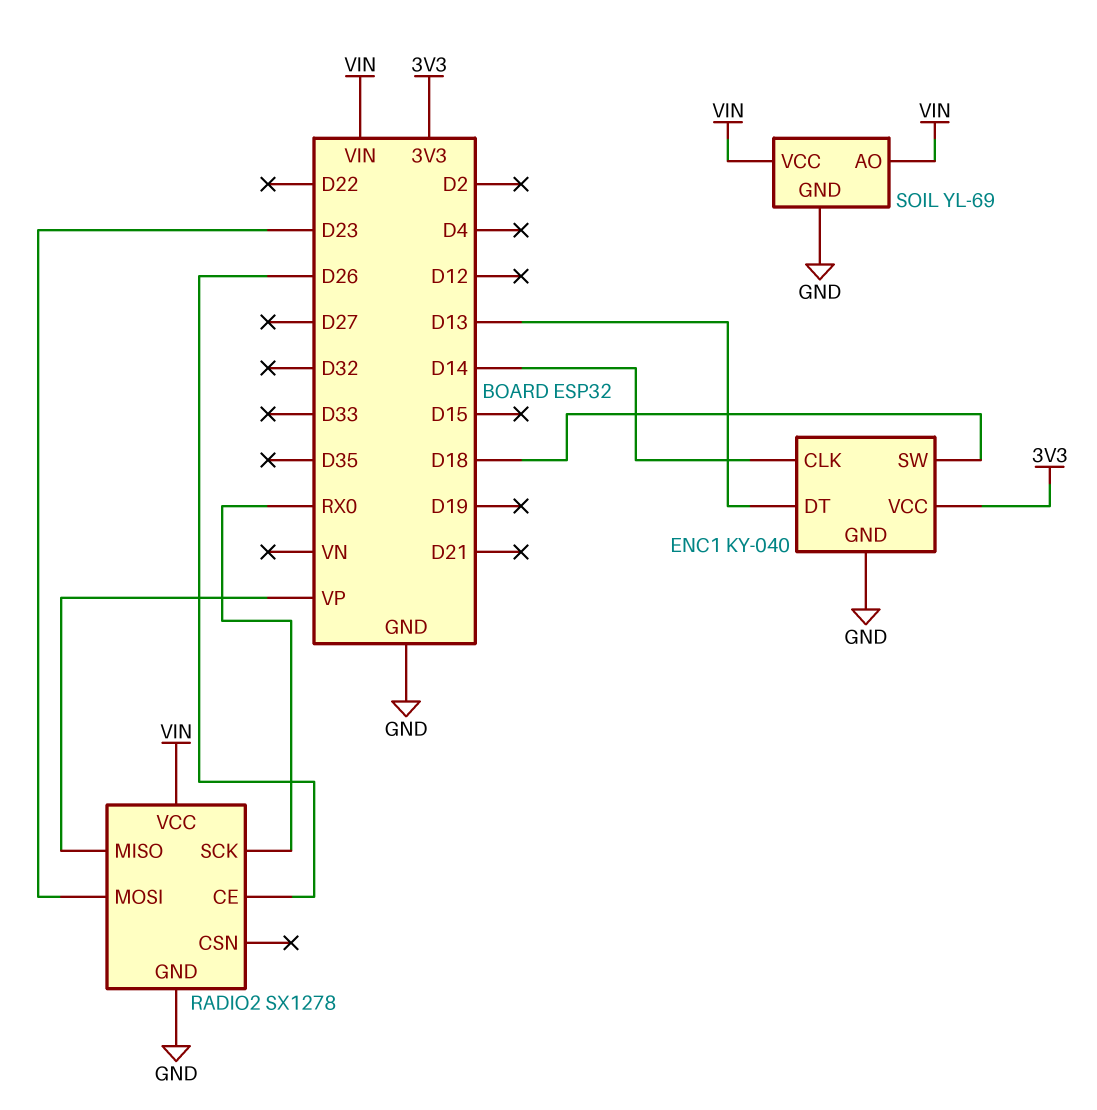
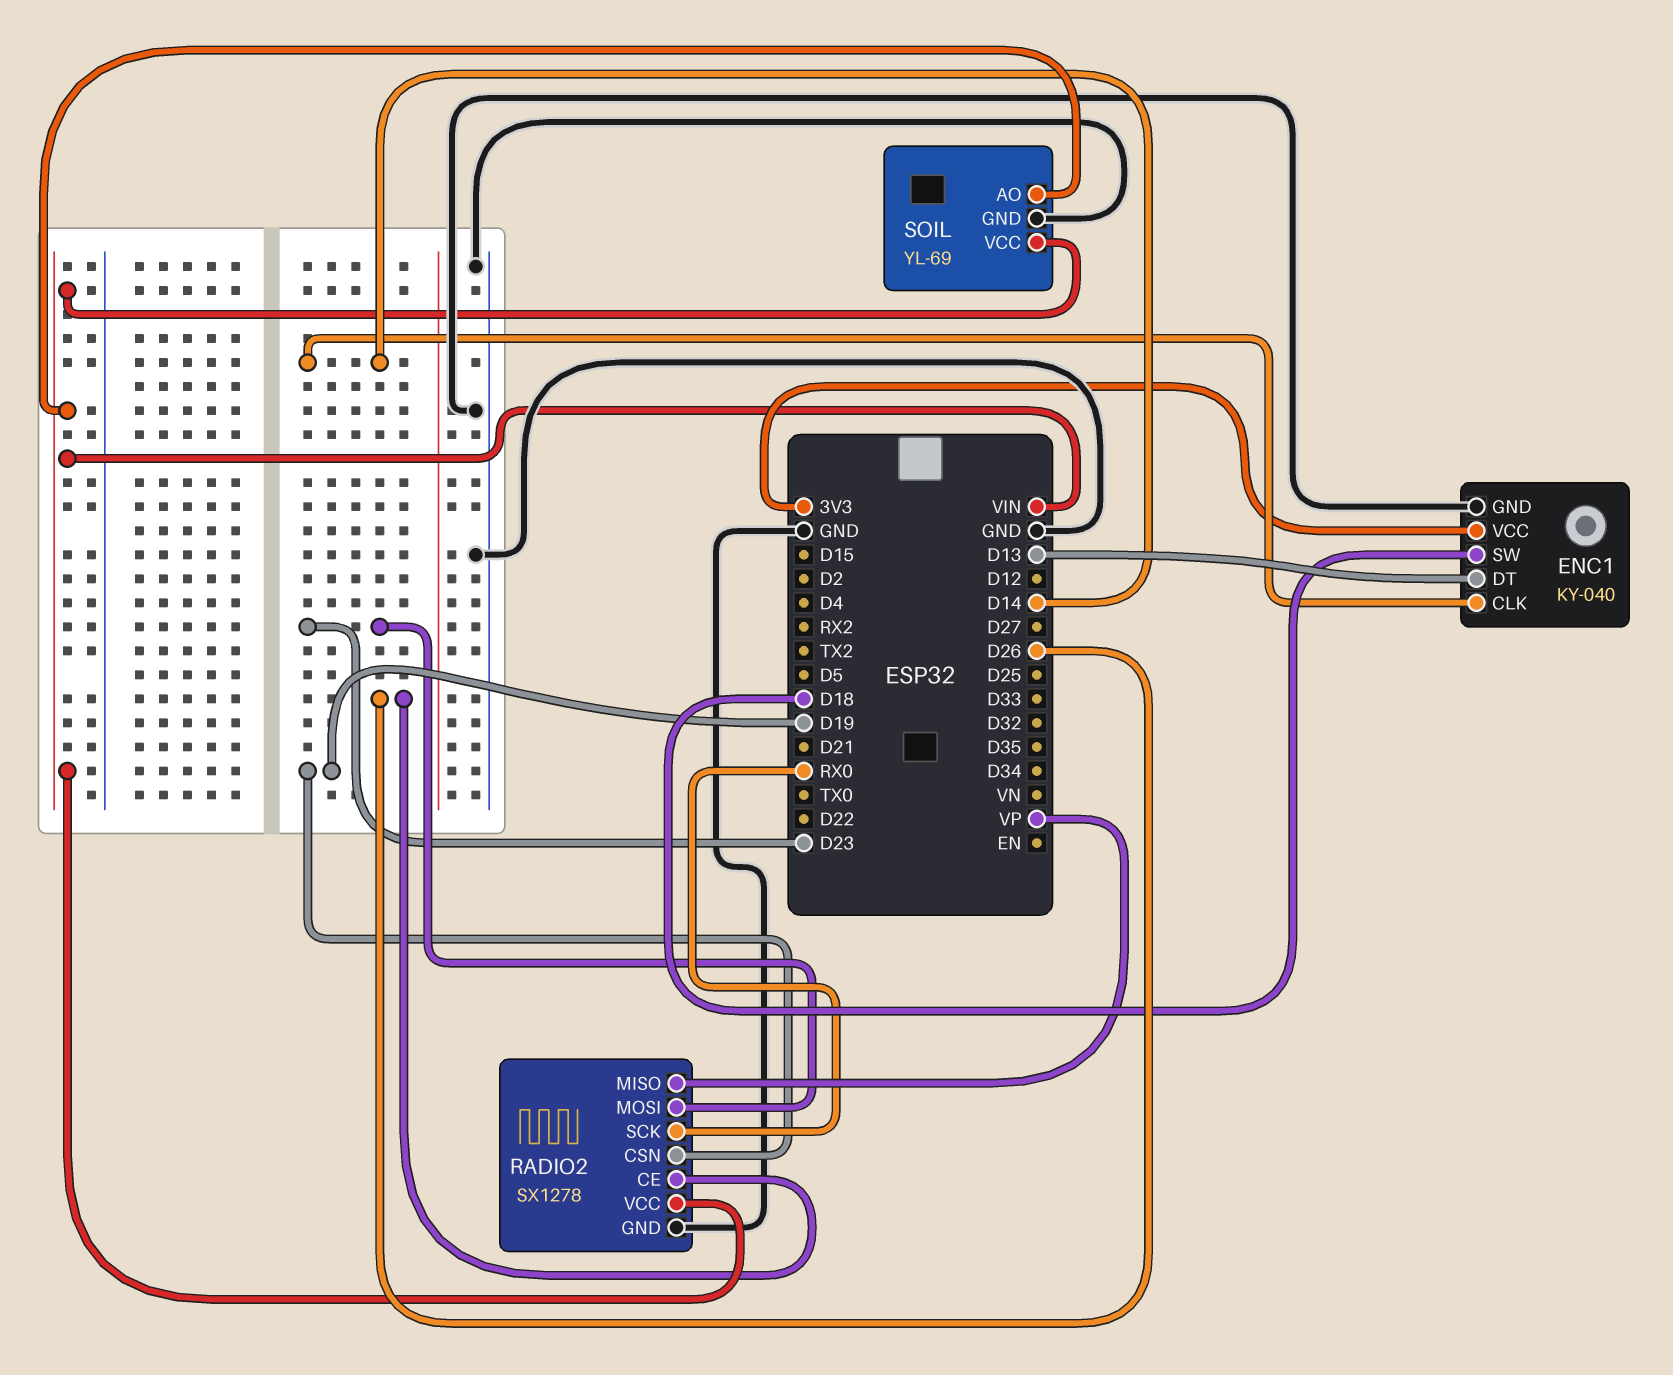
RADIO2 pin CSN: none -> D19

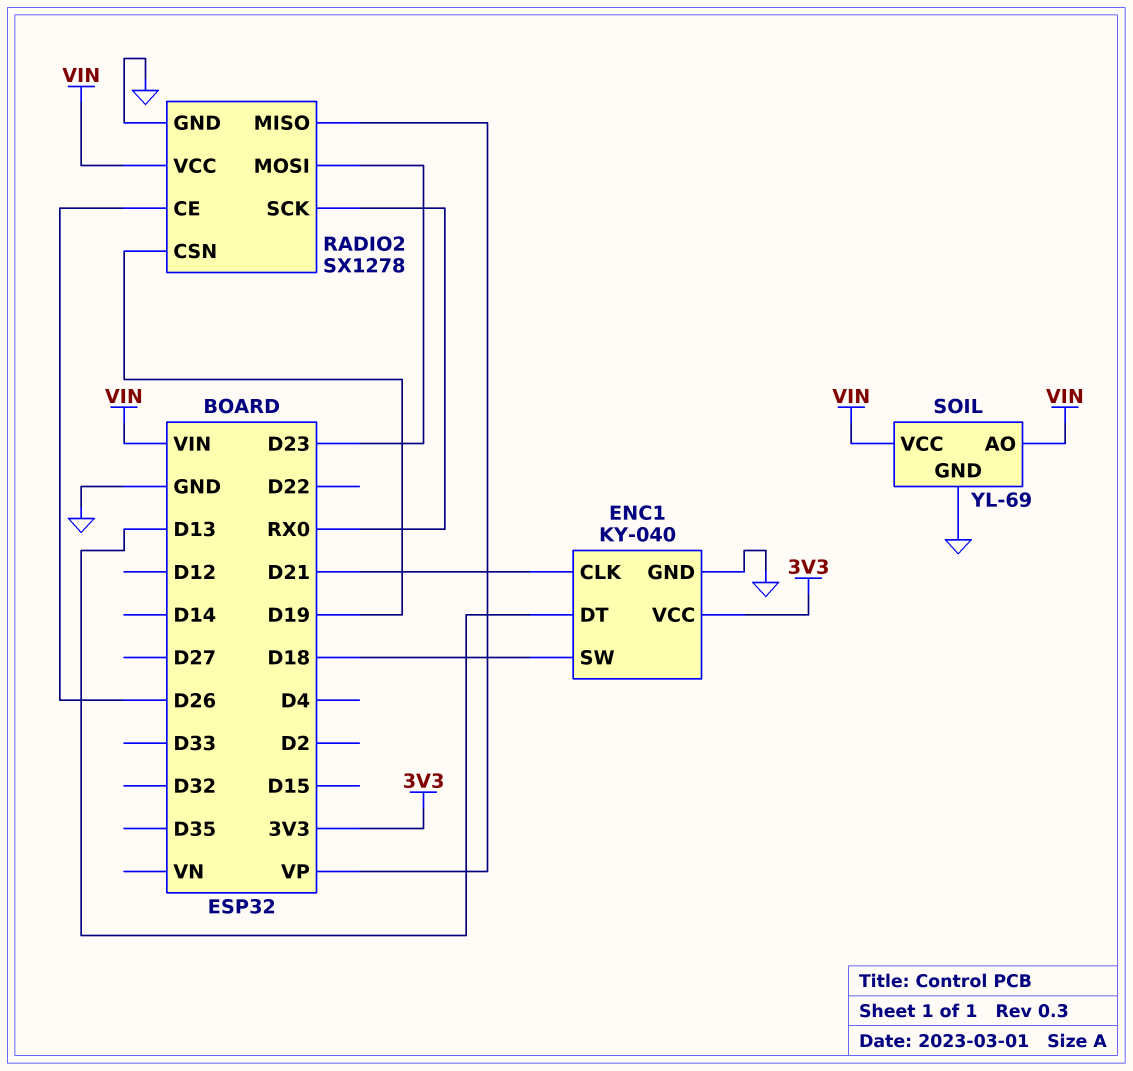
ENC1 pin CLK: D14 -> D21

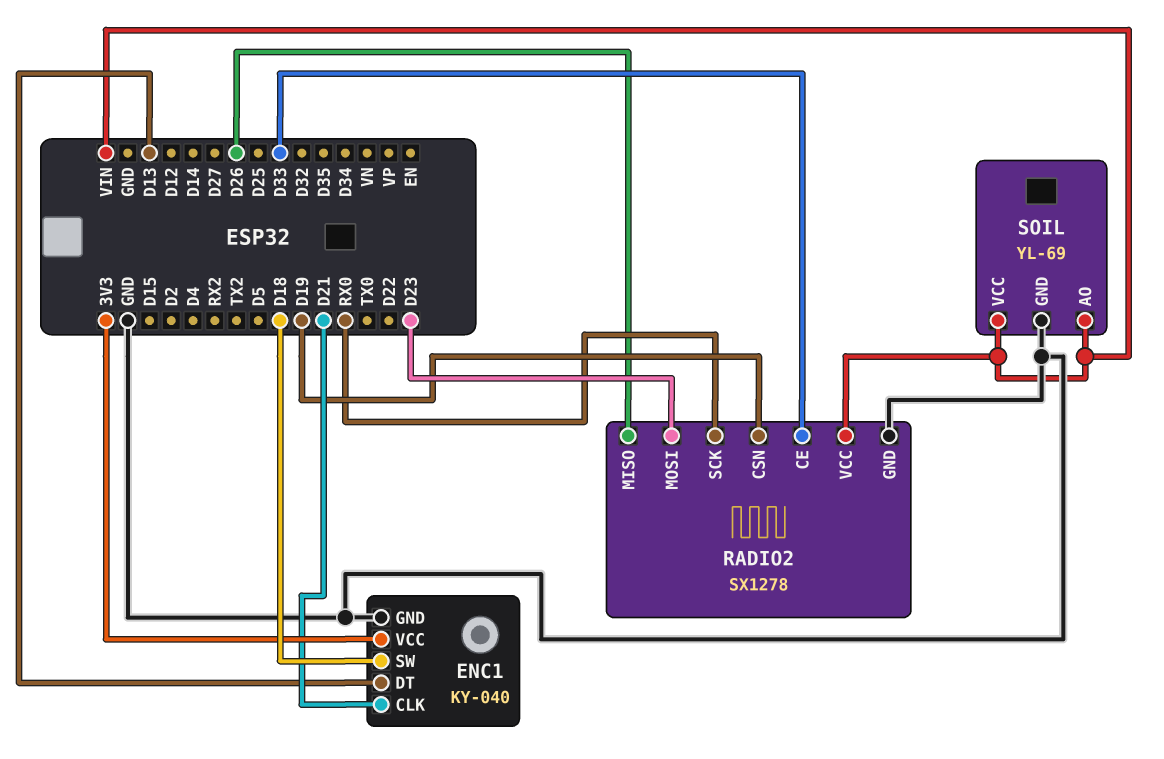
RADIO2 pin CE: D26 -> D33
RADIO2 pin MISO: VP -> D26

